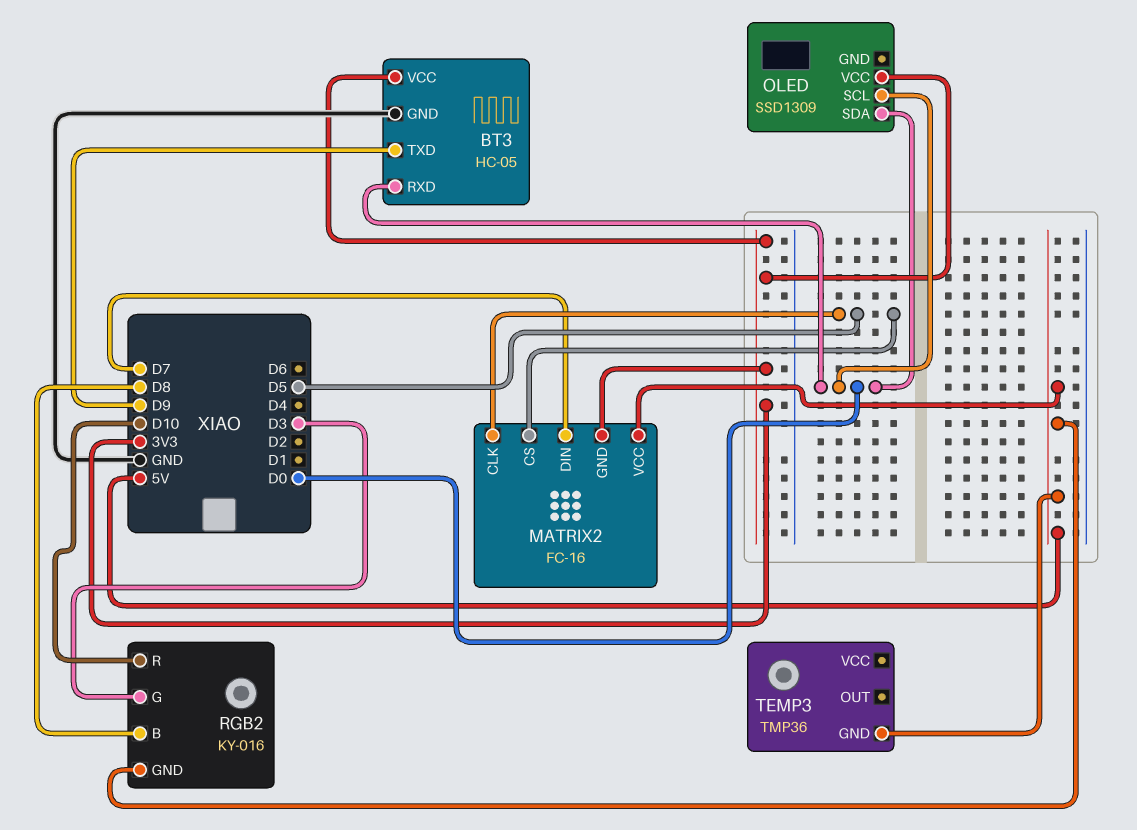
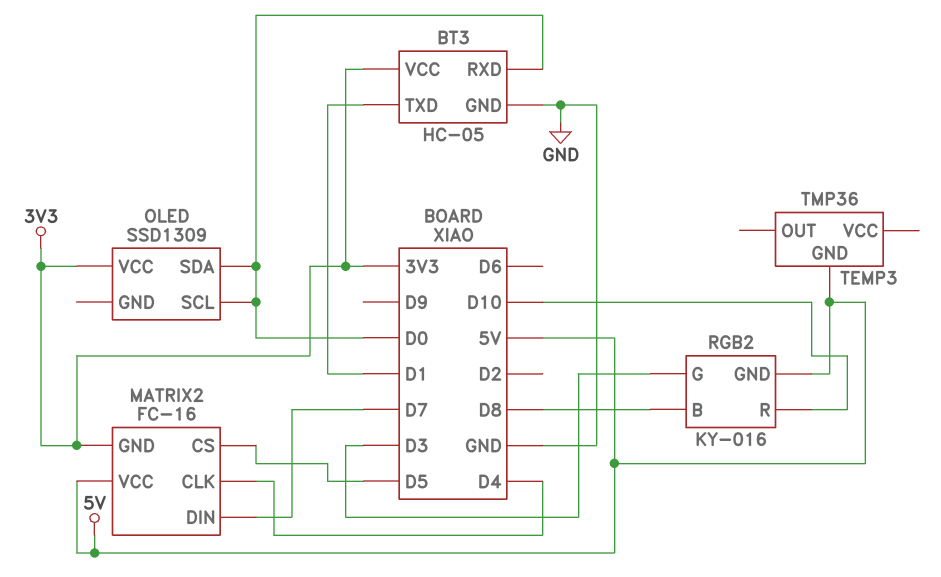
BT3 pin TXD: D9 -> D1
MATRIX2 pin CLK: D5 -> D4

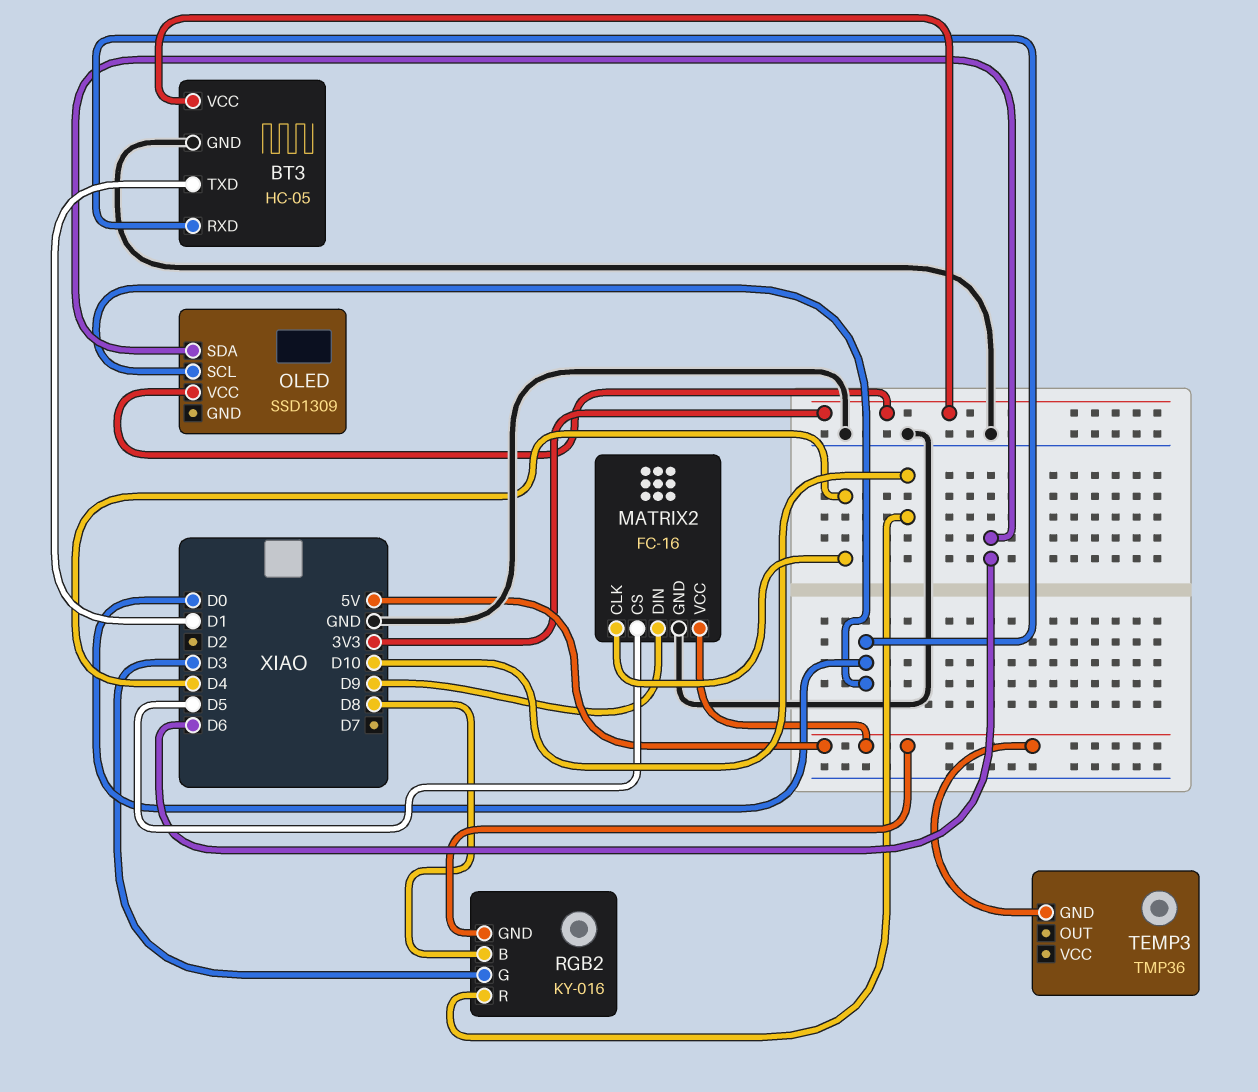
MATRIX2 pin DIN: D7 -> D9
MATRIX2 pin GND: 3V3 -> GND
OLED pin SDA: D0 -> D6

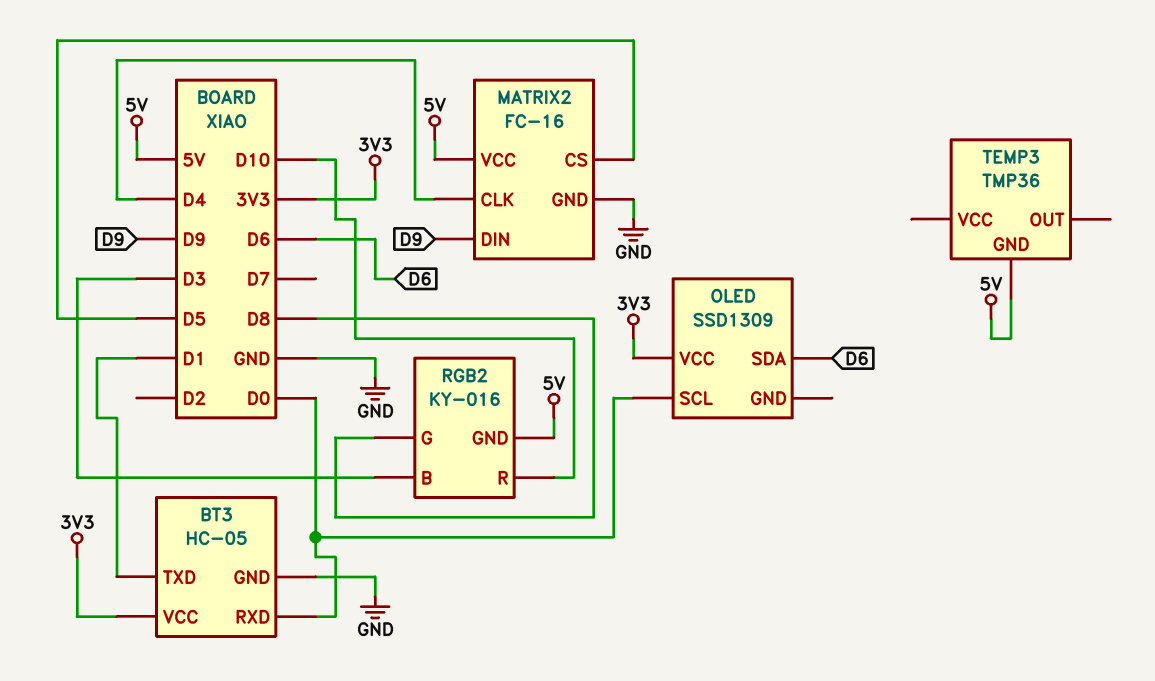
RGB2 pin B: D8 -> D3
RGB2 pin G: D3 -> D8

